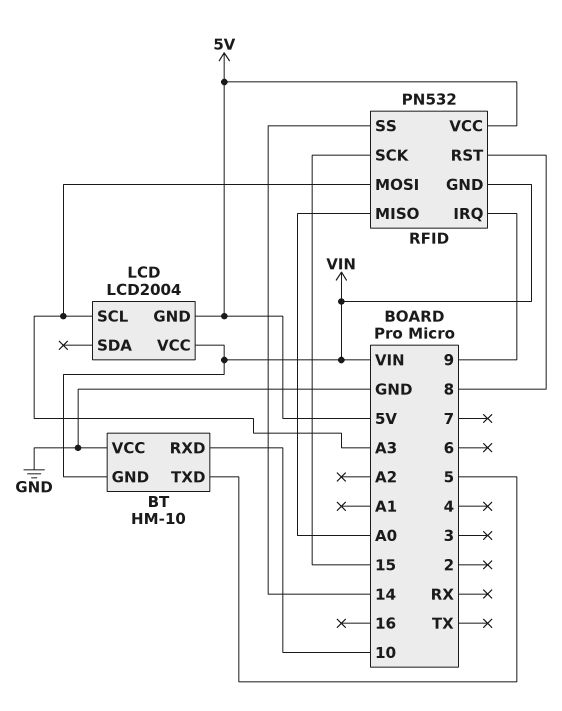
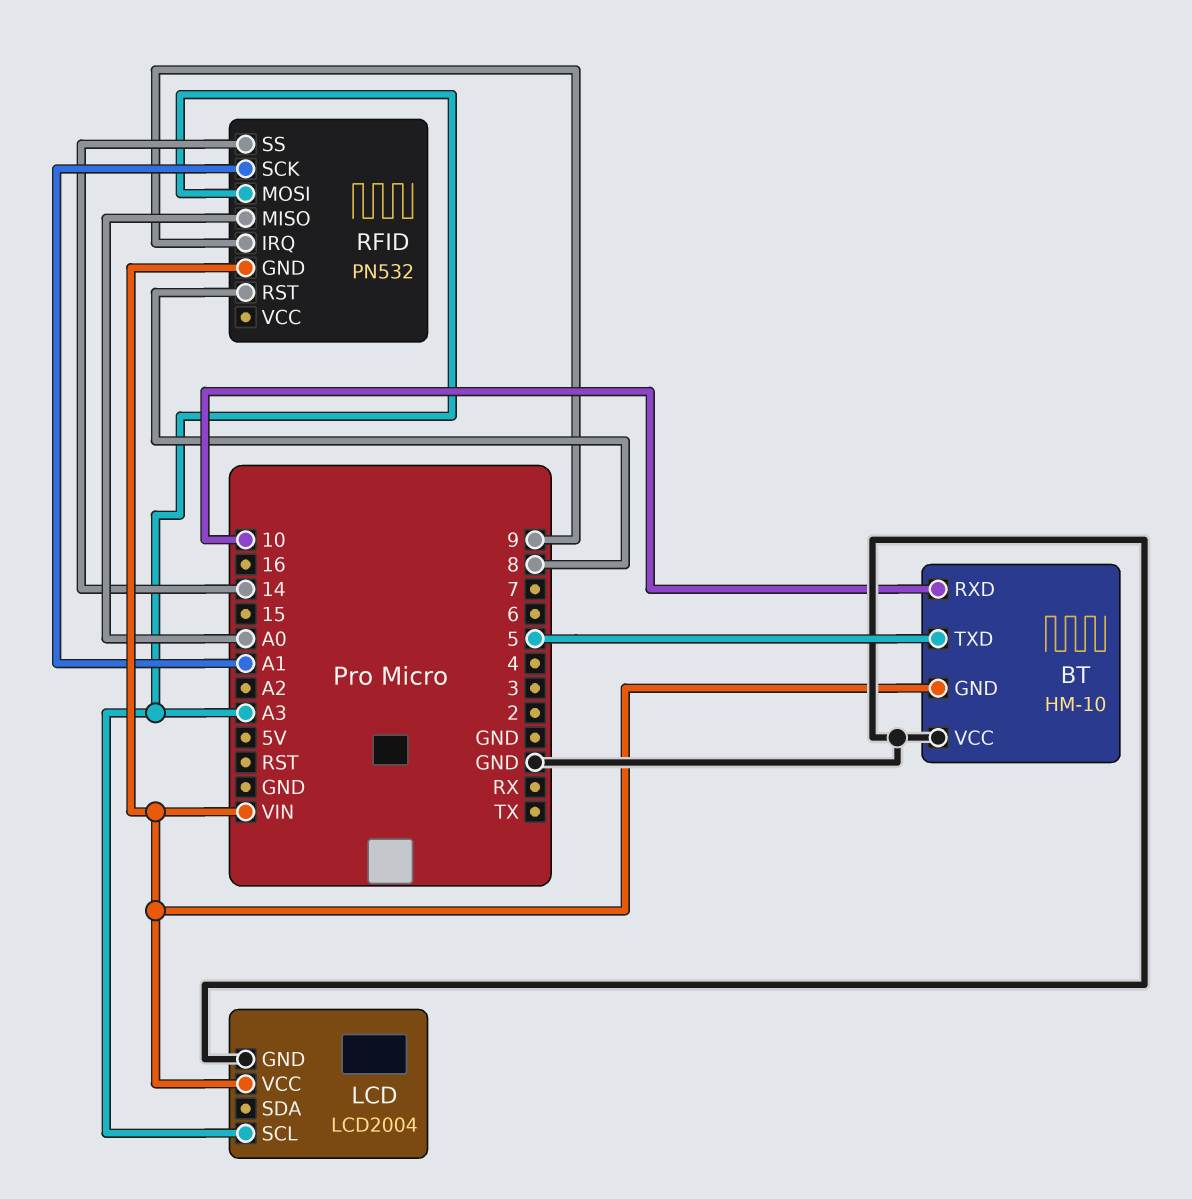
LCD pin GND: 5V -> GND
RFID pin SCK: 15 -> A1
RFID pin VCC: 5V -> none

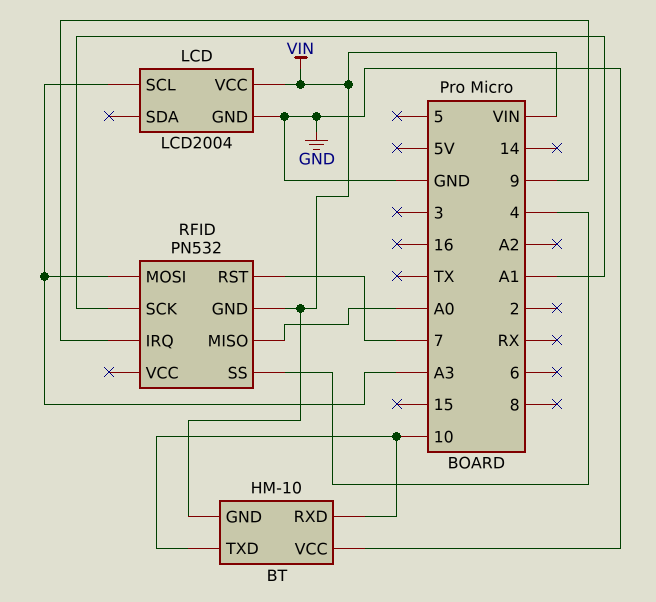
BT pin TXD: 5 -> 10
RFID pin RST: 8 -> 7
RFID pin SS: 14 -> 4

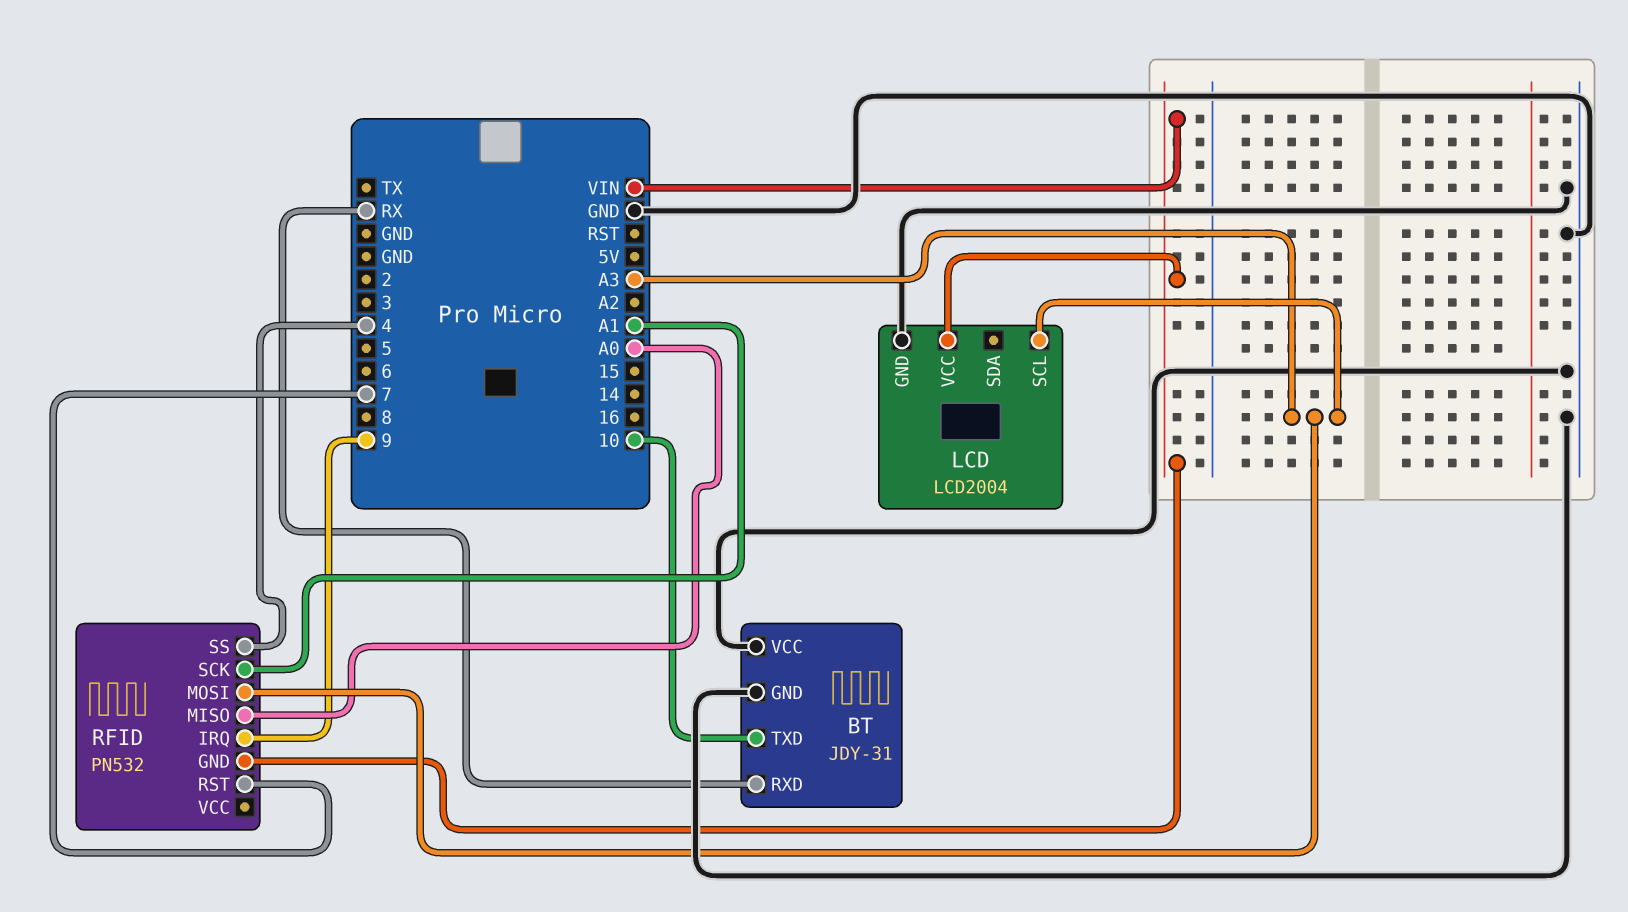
BT: HM-10 -> JDY-31
BT pin GND: VIN -> GND
BT pin RXD: 10 -> RX

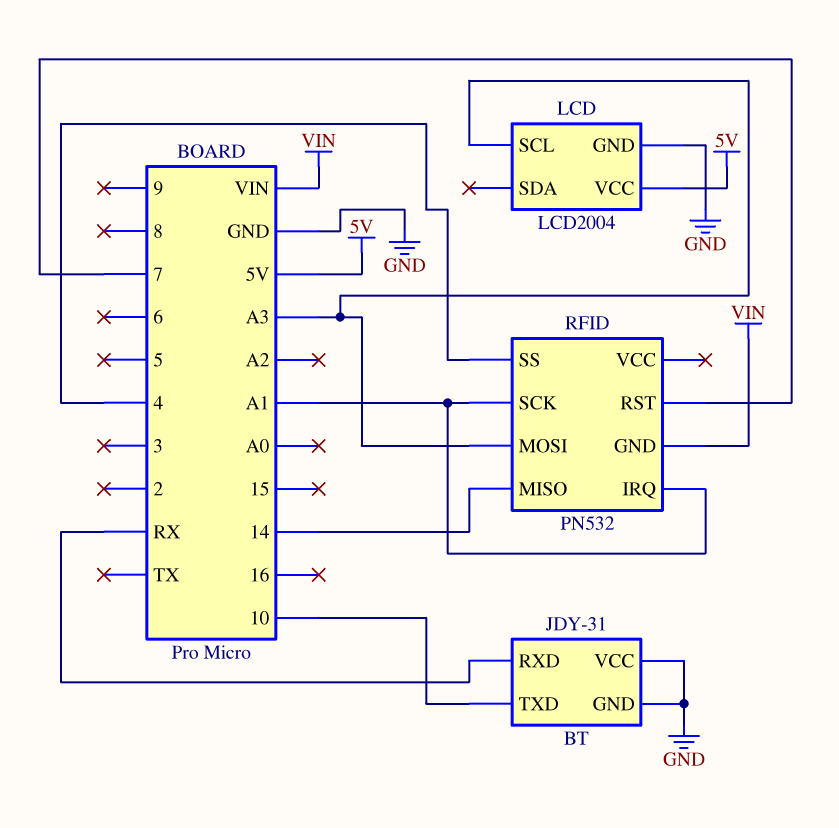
LCD pin VCC: VIN -> 5V
RFID pin IRQ: 9 -> A1
RFID pin MISO: A0 -> 14

